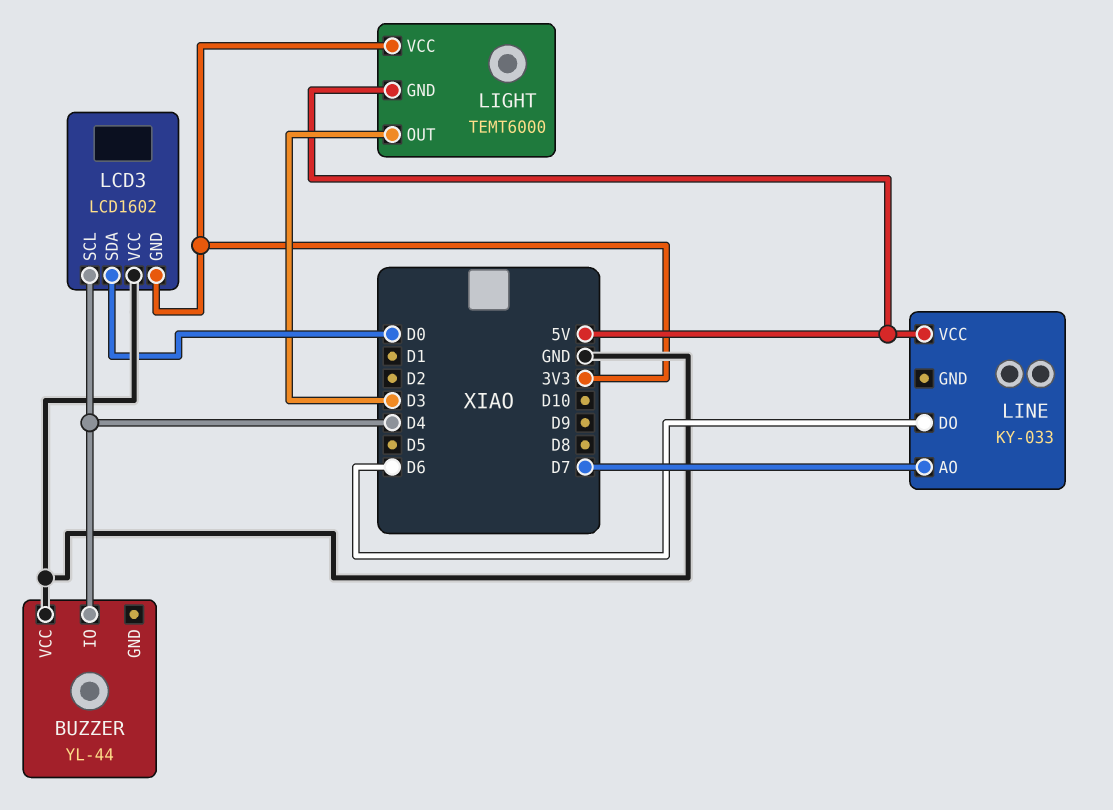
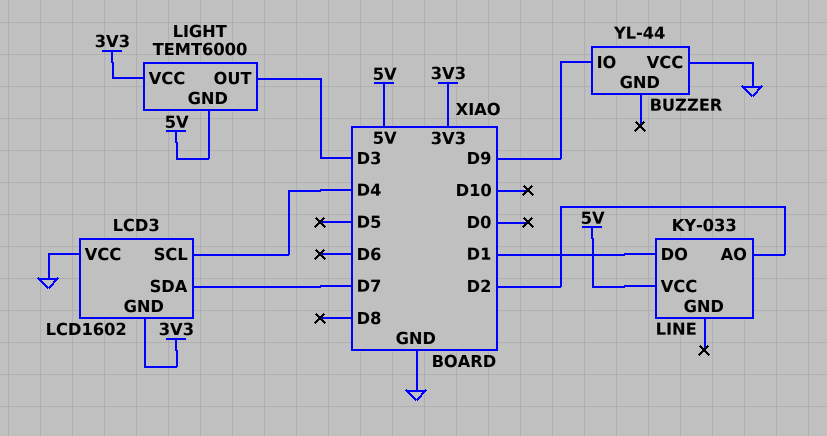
BUZZER pin IO: D4 -> D9
LCD3 pin SDA: D0 -> D7
LINE pin AO: D7 -> D2
LINE pin DO: D6 -> D1

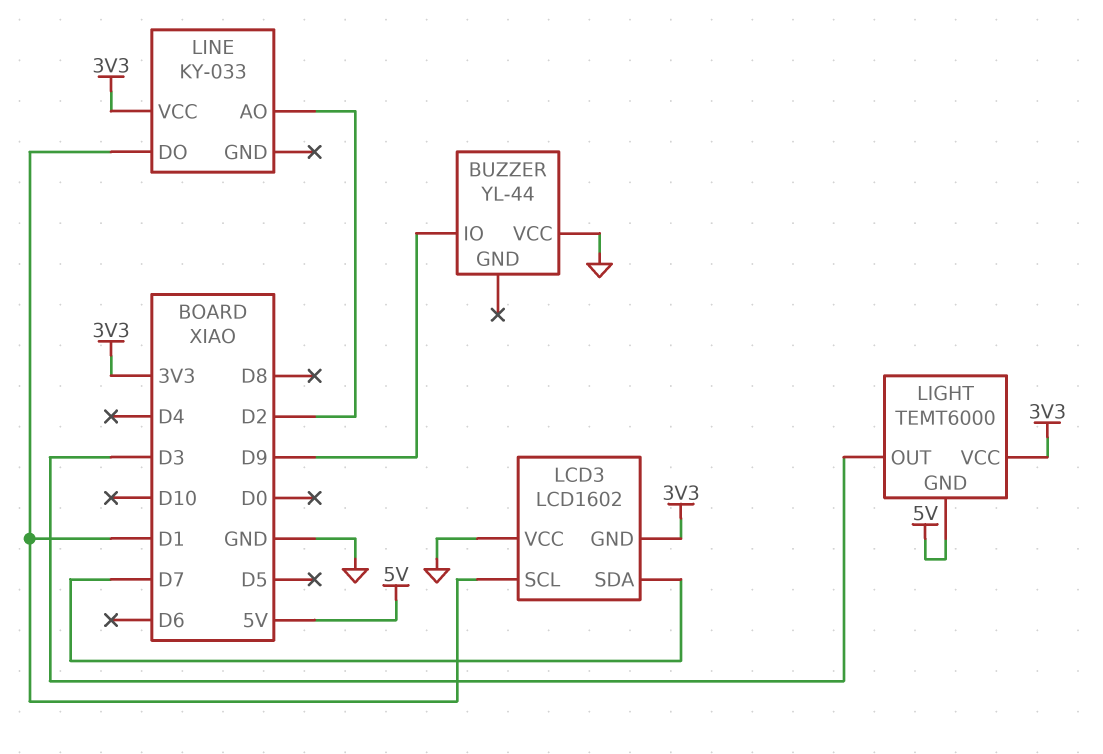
LCD3 pin SCL: D4 -> D1
LINE pin VCC: 5V -> 3V3

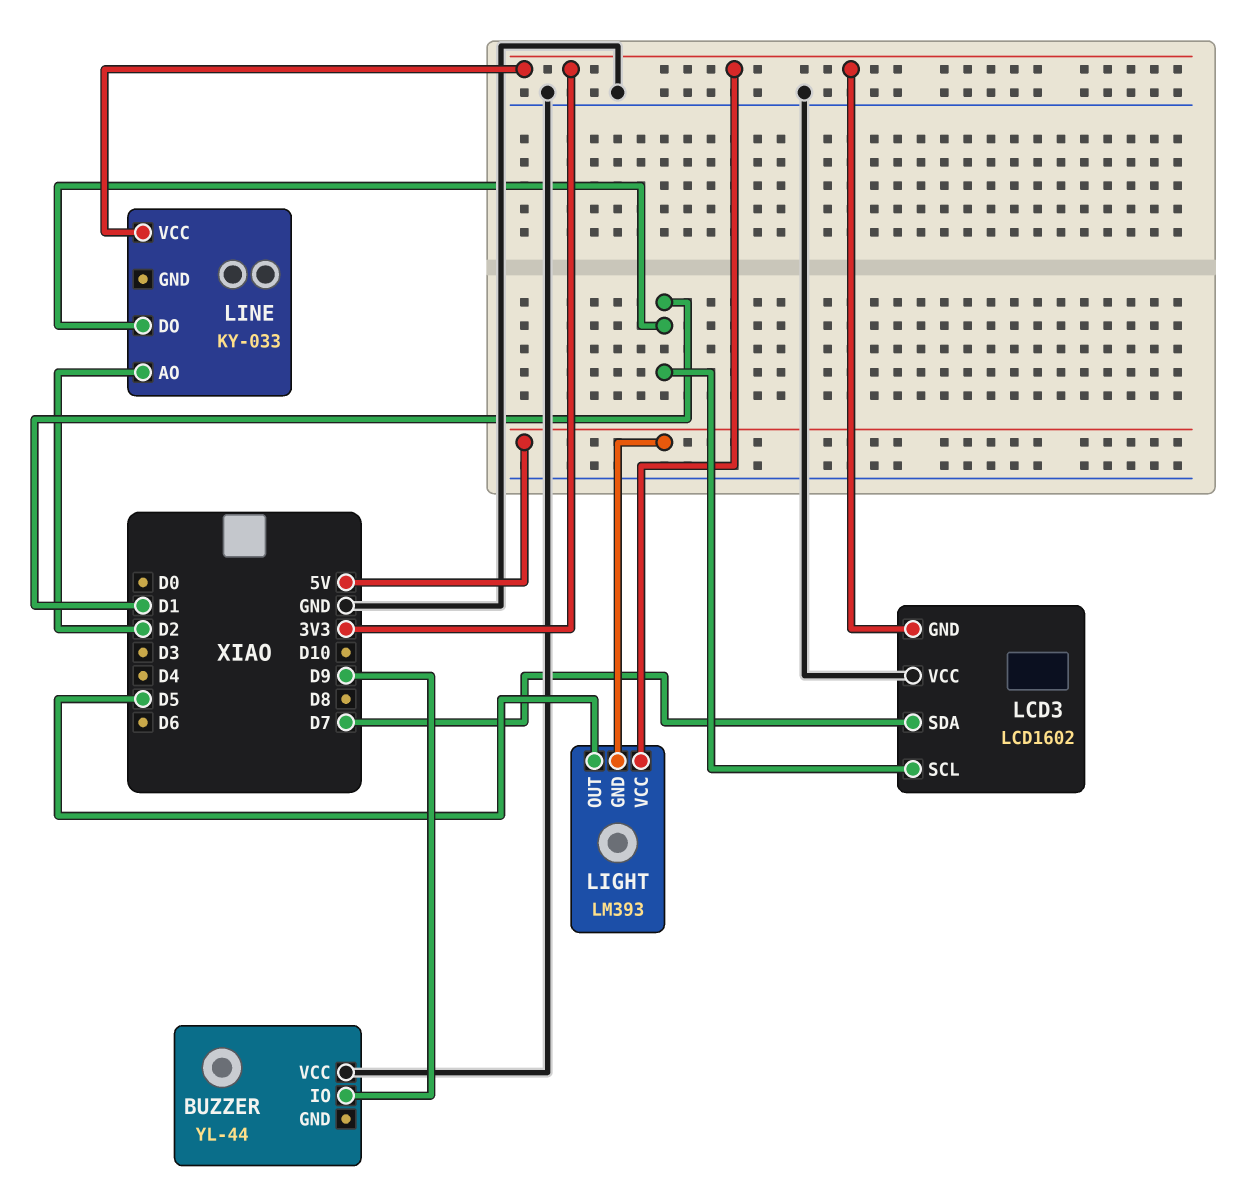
LIGHT: TEMT6000 -> LM393
LIGHT pin OUT: D3 -> D5

